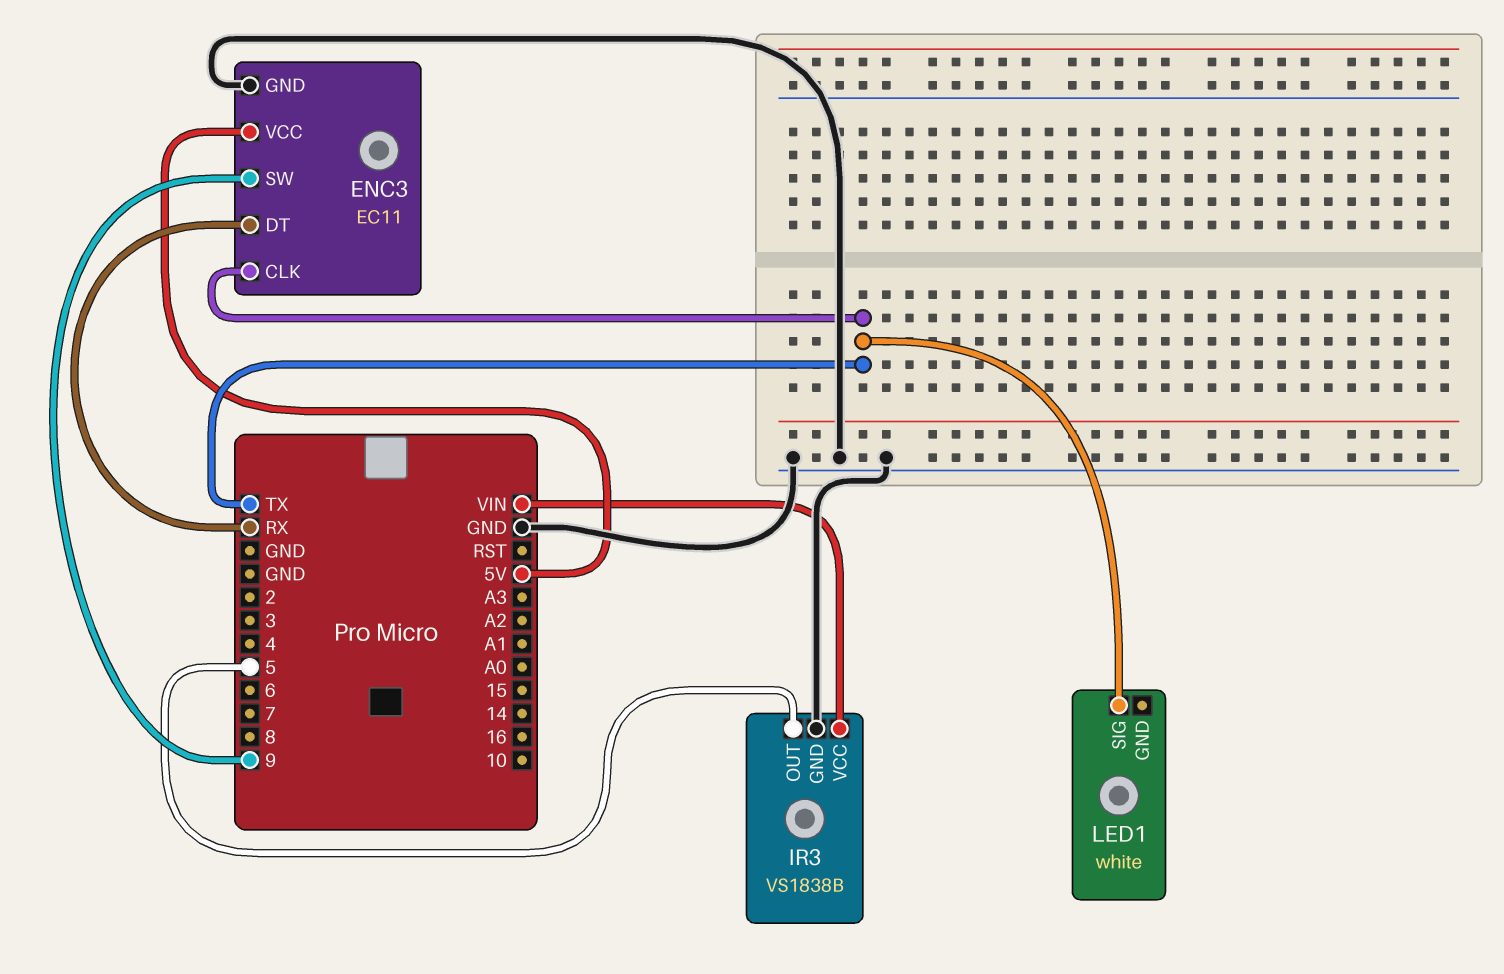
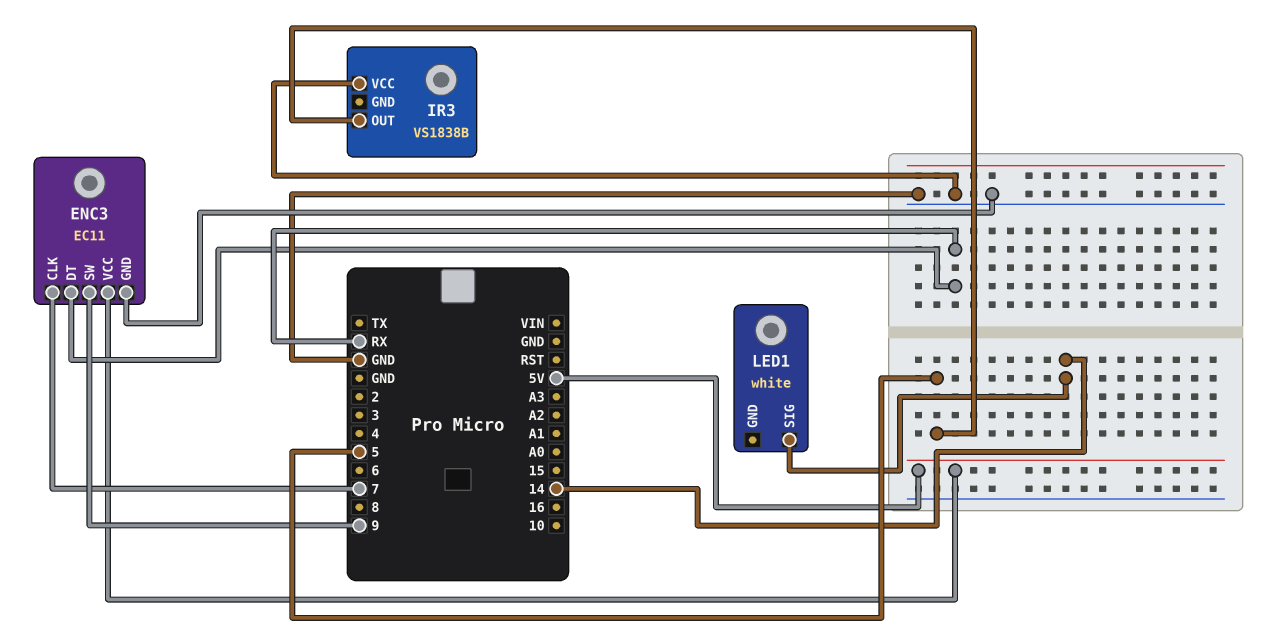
ENC3 pin CLK: TX -> 7
IR3 pin GND: GND -> none
IR3 pin VCC: VIN -> GND
LED1 pin SIG: TX -> 14

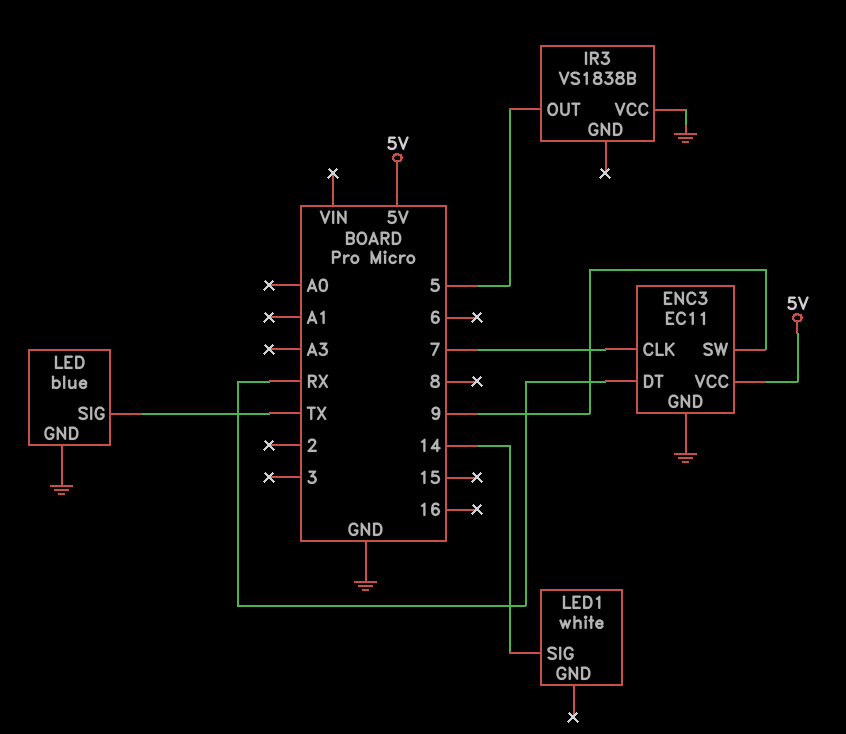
LED: none -> blue
LED pin GND: none -> GND
LED pin SIG: none -> TX

